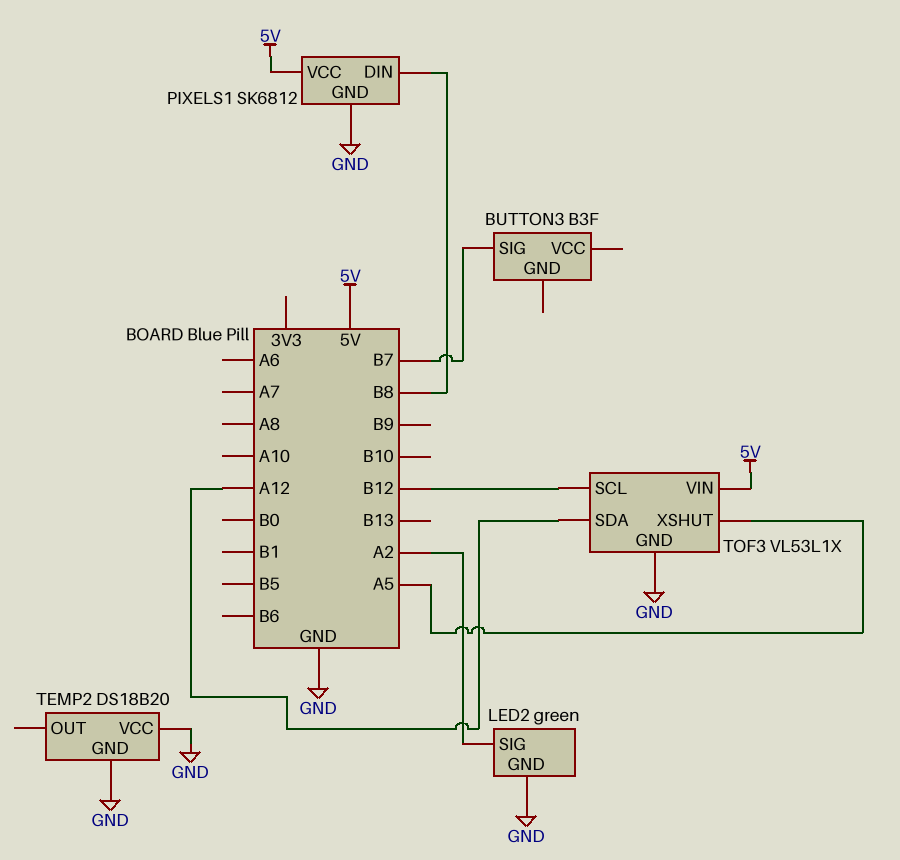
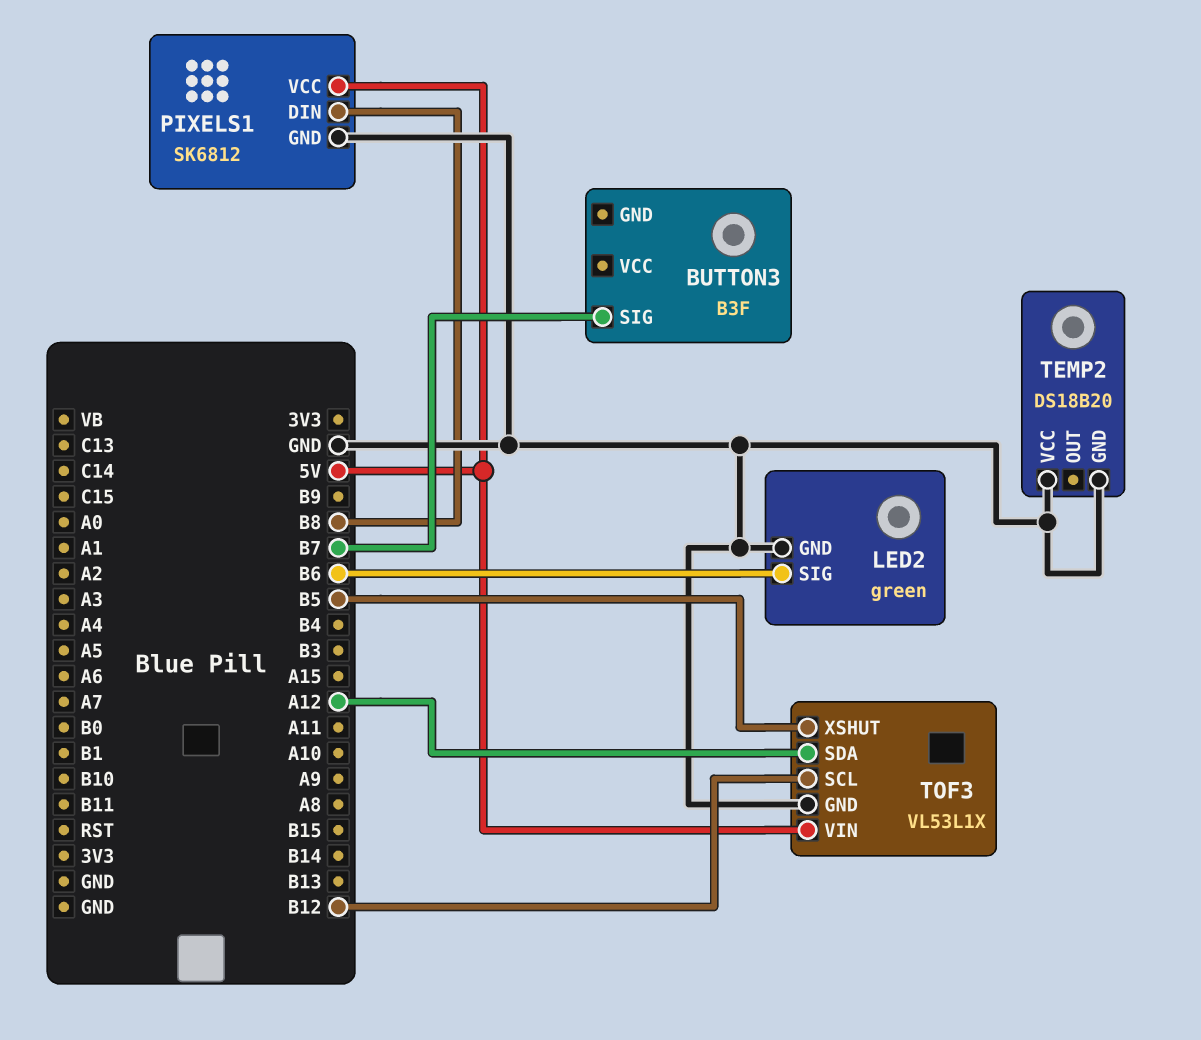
LED2 pin SIG: A2 -> B6
TOF3 pin XSHUT: A5 -> B5

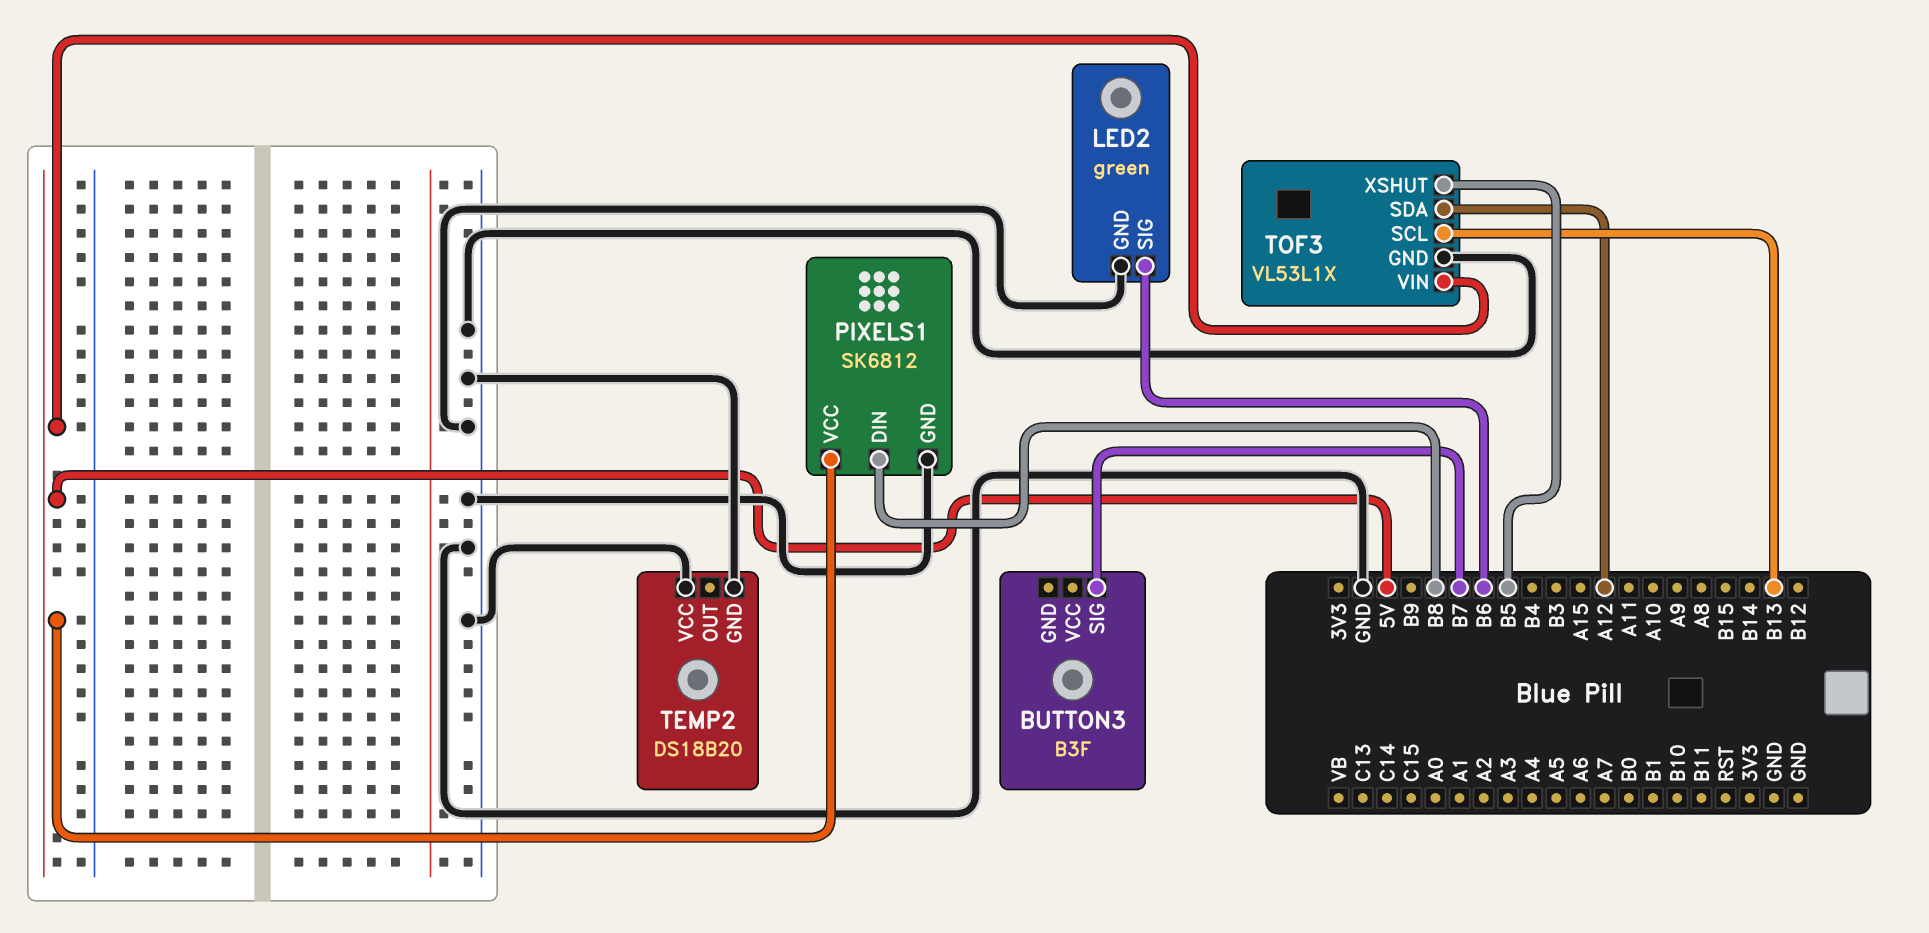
TOF3 pin SCL: B12 -> B13

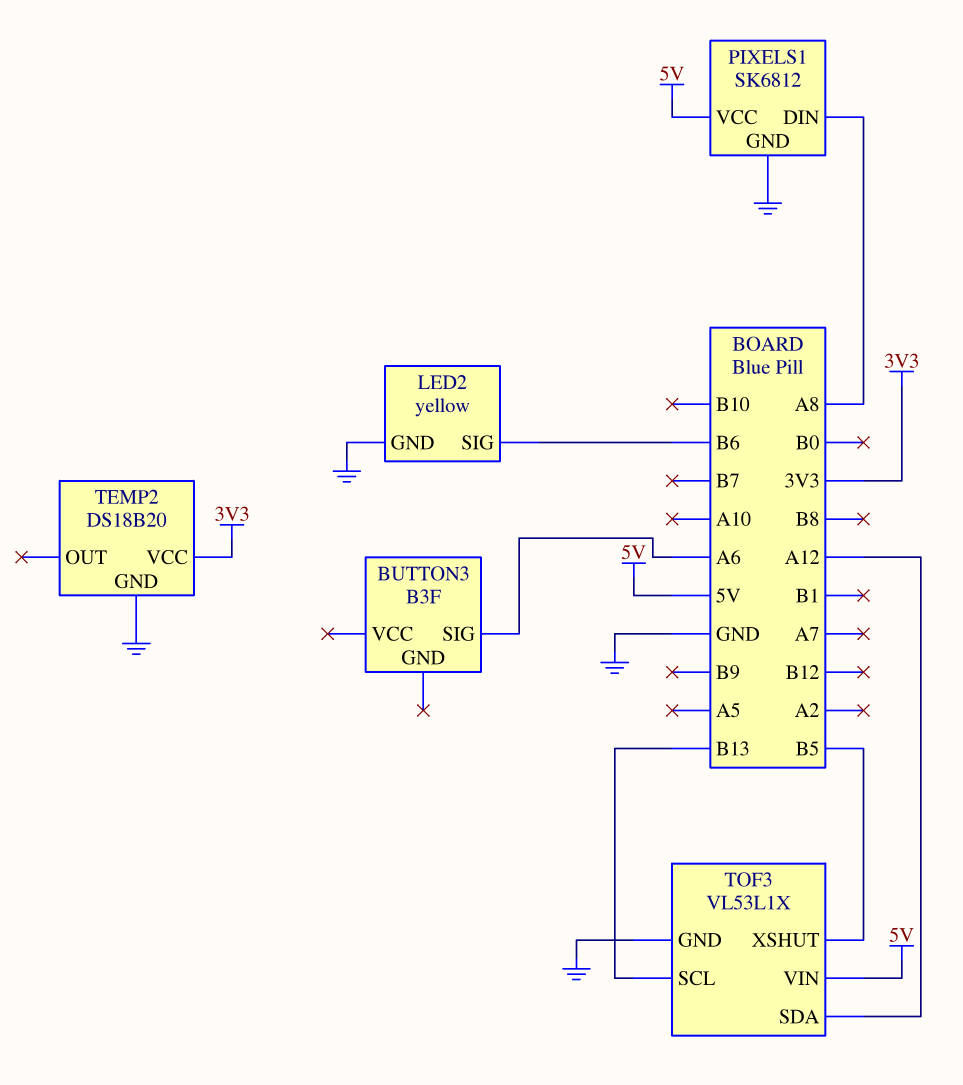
BUTTON3 pin SIG: B7 -> A6
LED2: green -> yellow
PIXELS1 pin DIN: B8 -> A8
TEMP2 pin VCC: GND -> 3V3

